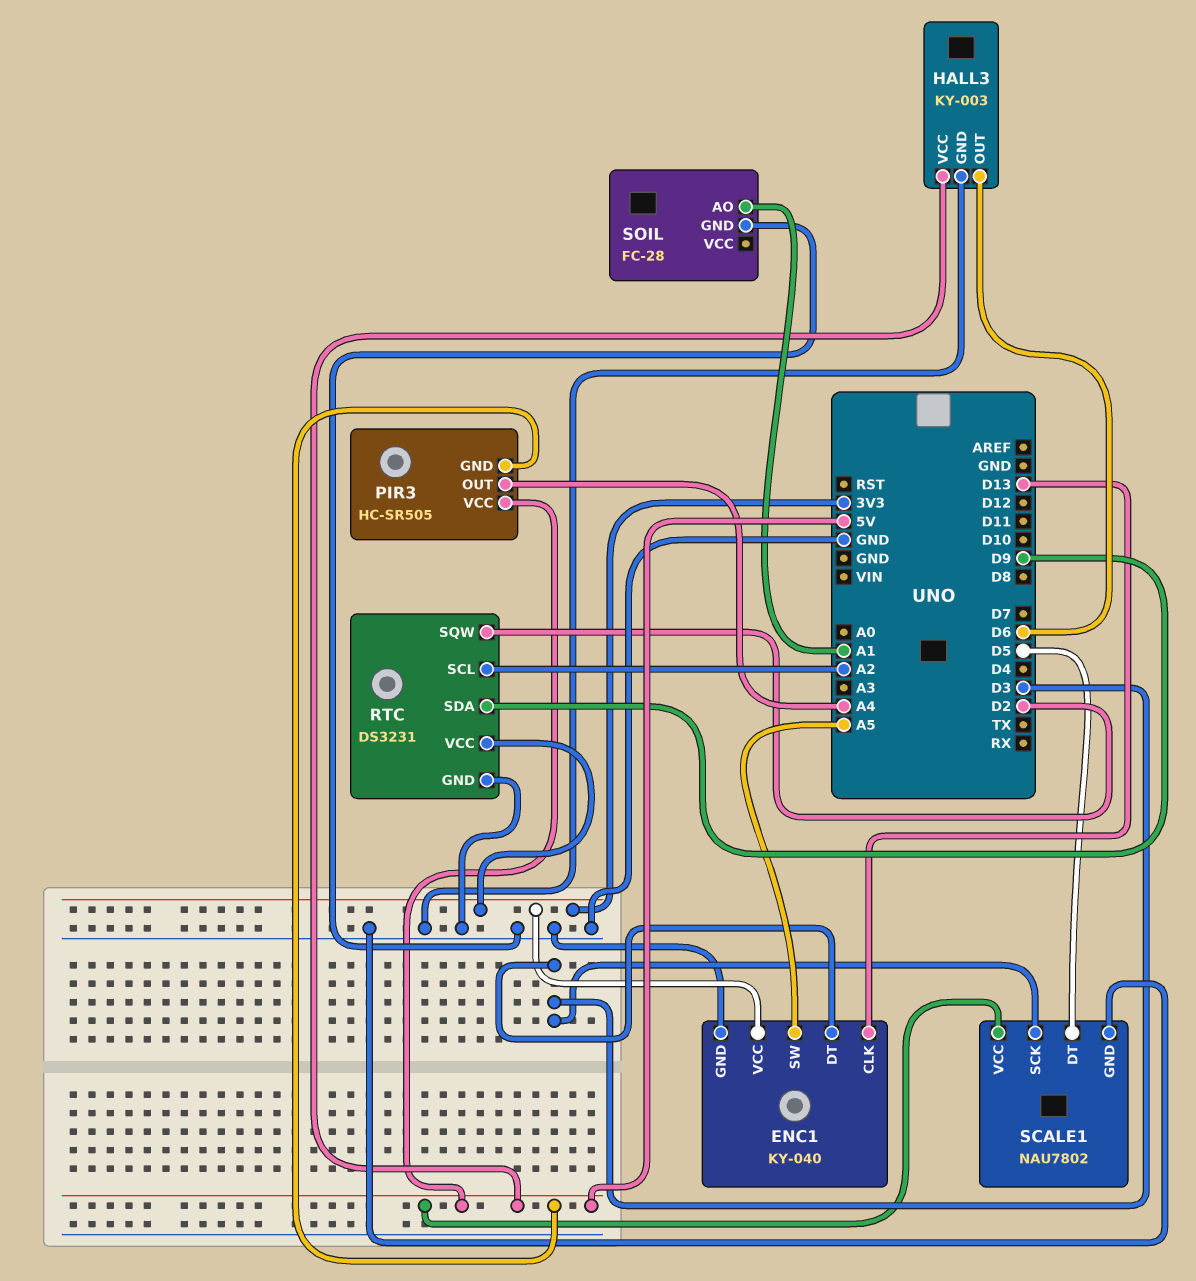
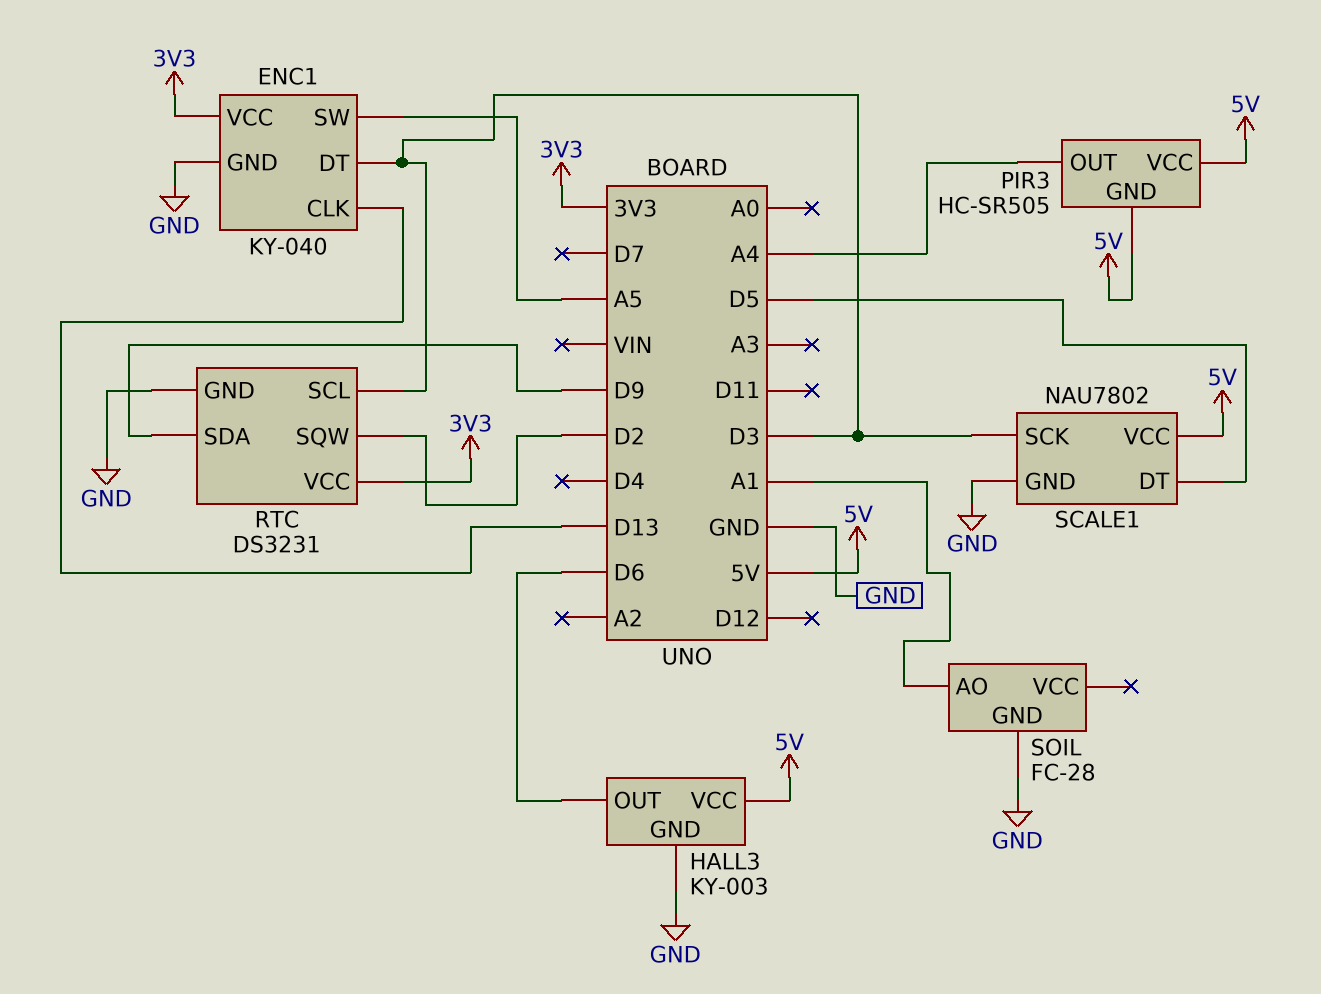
RTC pin SCL: A2 -> D3

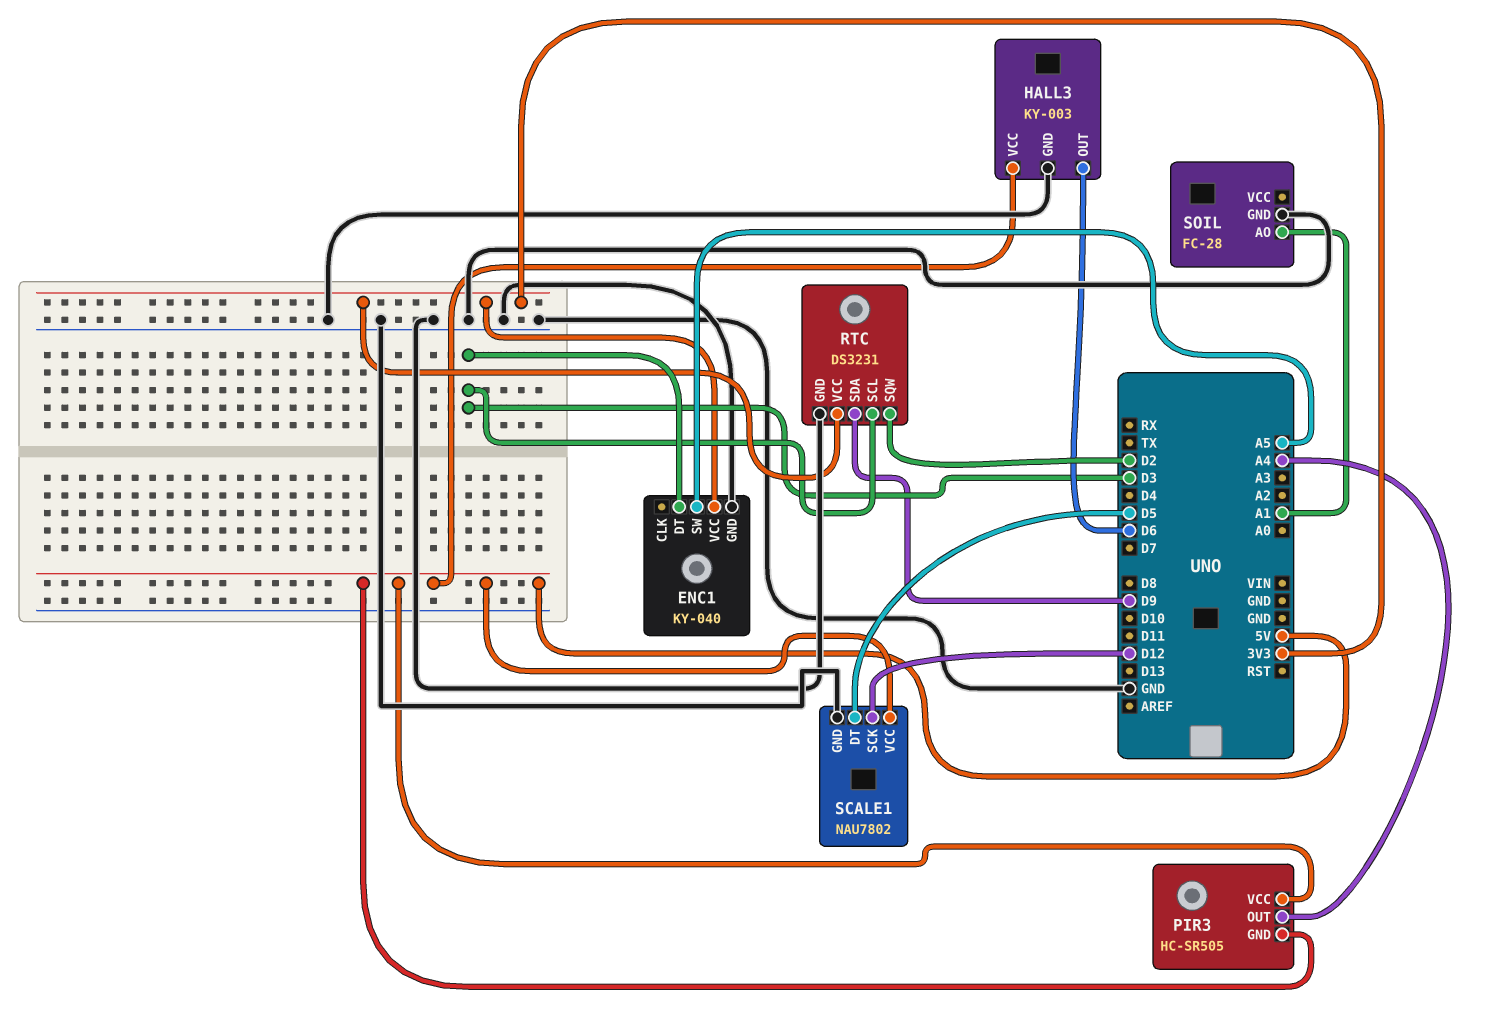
ENC1 pin CLK: D13 -> none
SCALE1 pin SCK: D3 -> D12

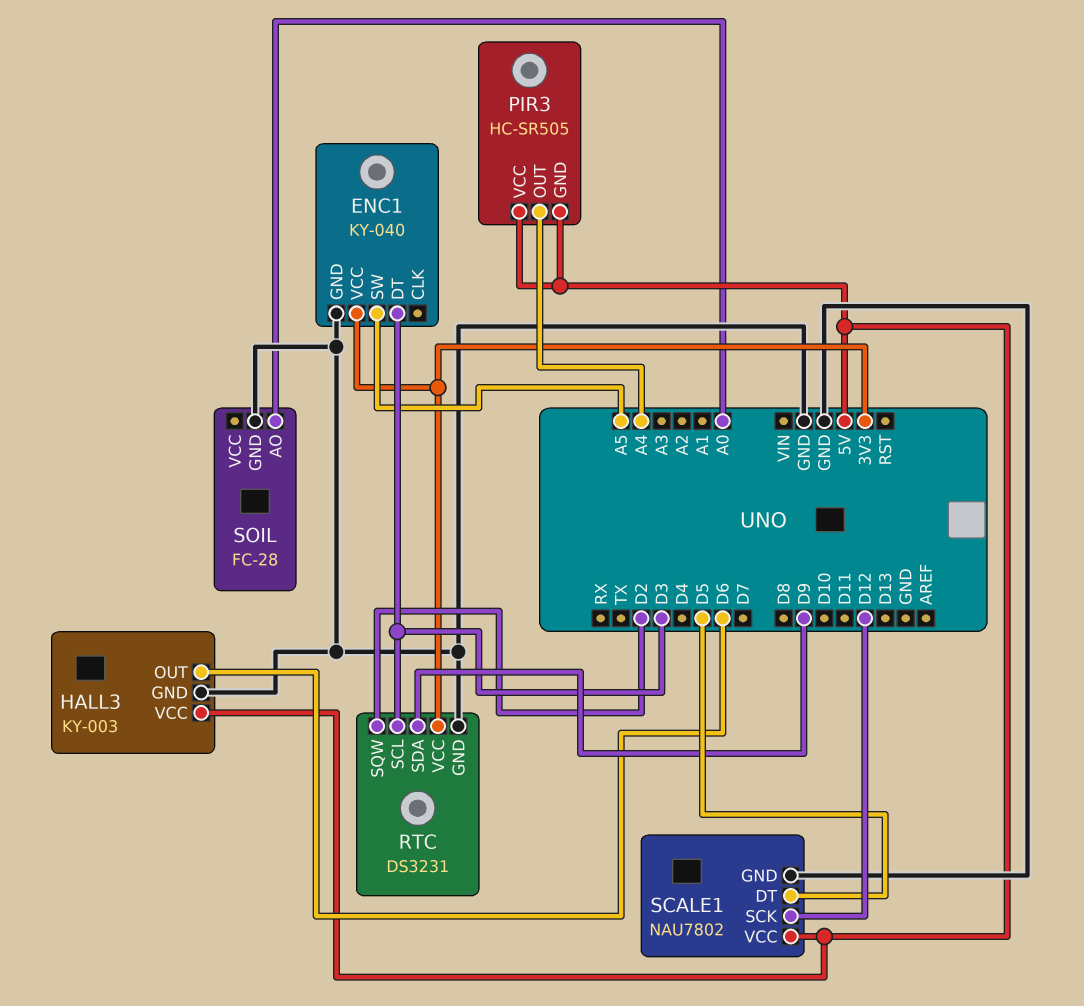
SOIL pin AO: A1 -> A0

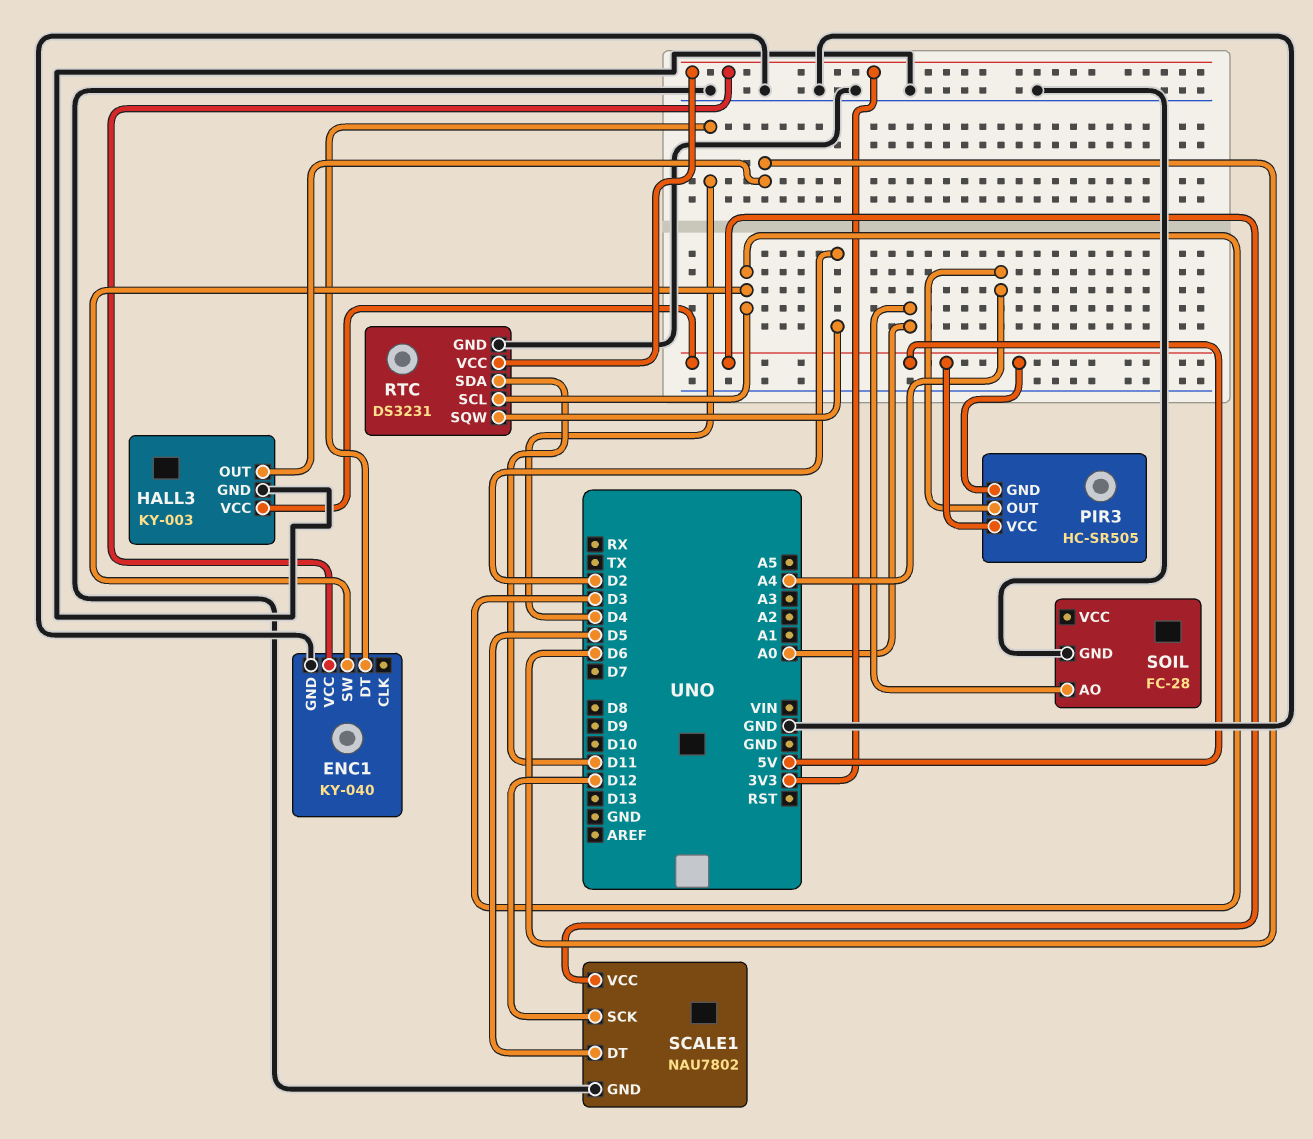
ENC1 pin DT: D3 -> D4
ENC1 pin SW: A5 -> D3
RTC pin SDA: D9 -> D11

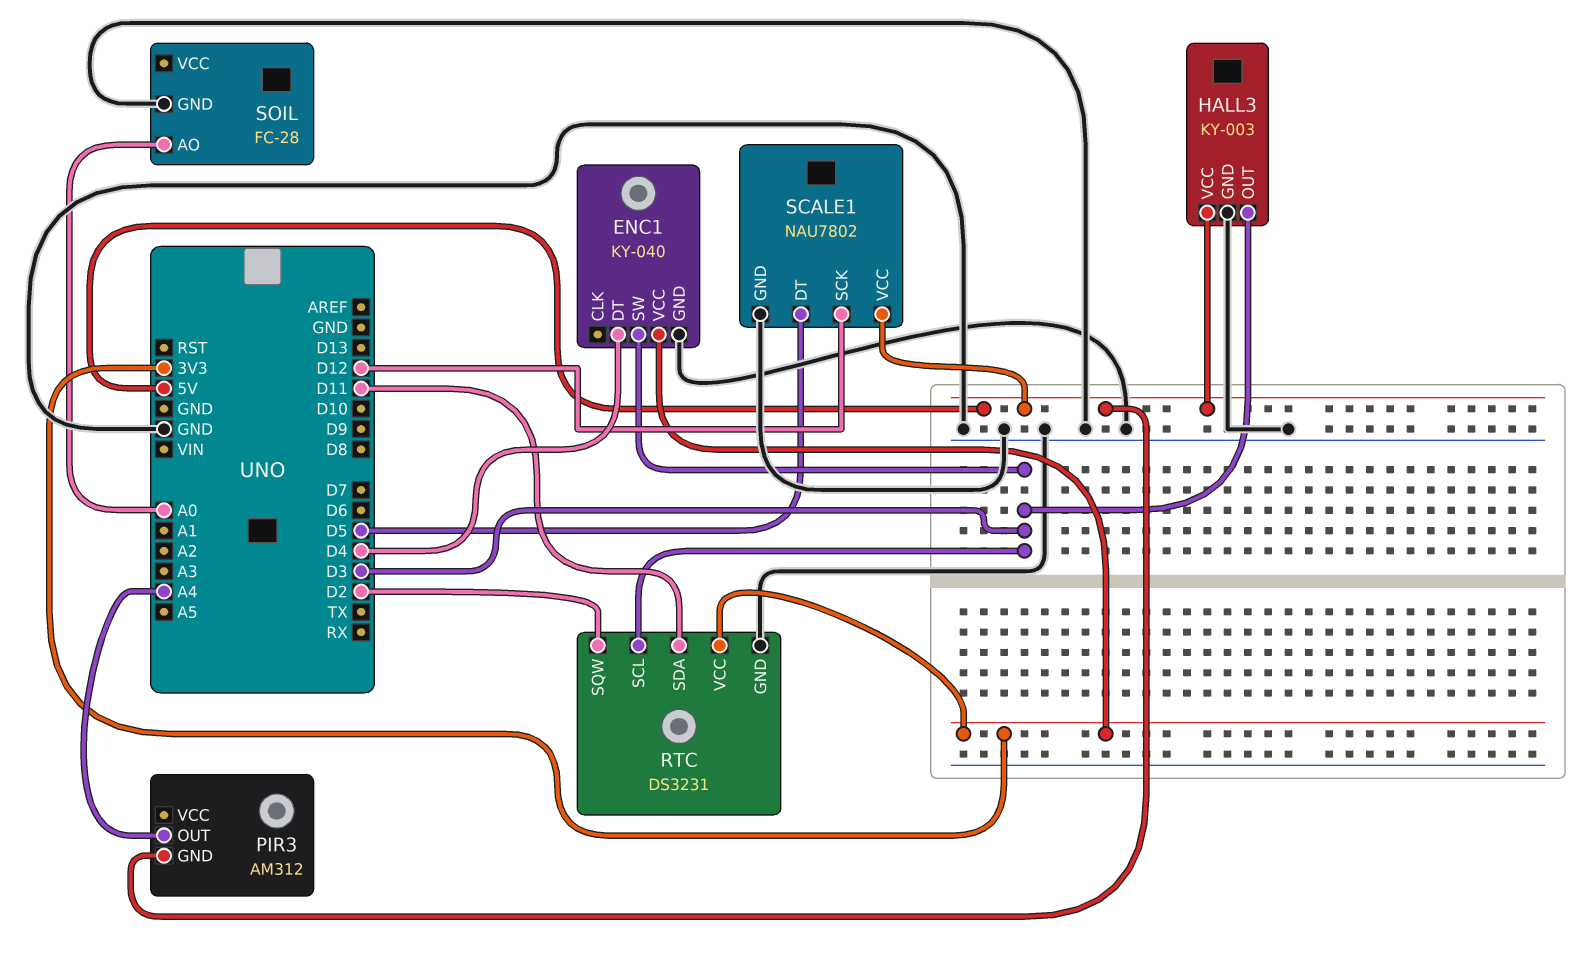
HALL3 pin OUT: D6 -> D3
PIR3: HC-SR505 -> AM312
PIR3 pin VCC: 5V -> none

